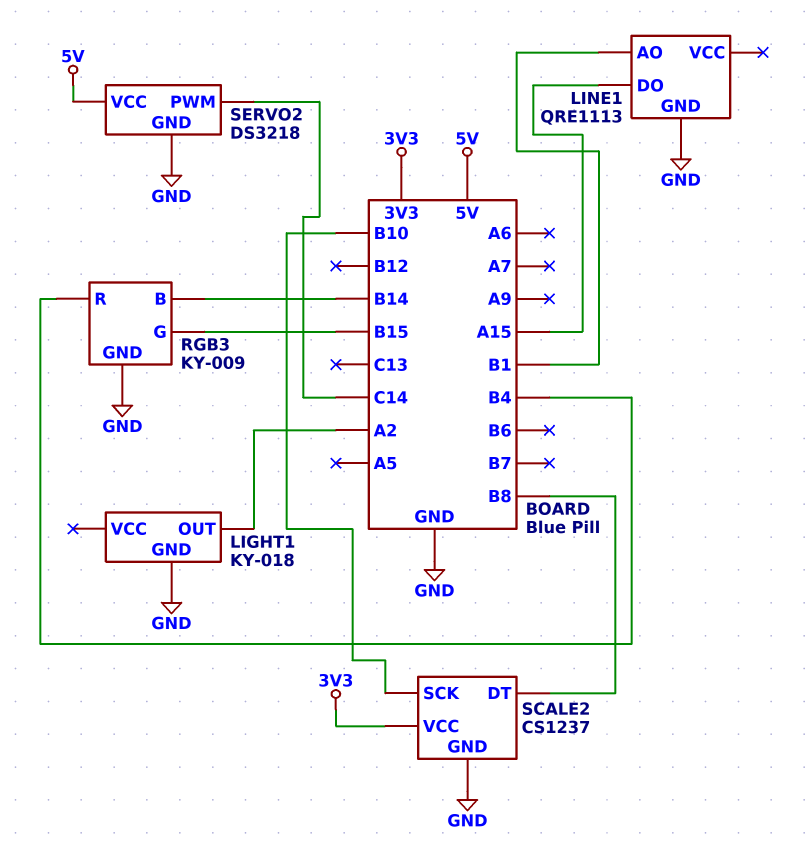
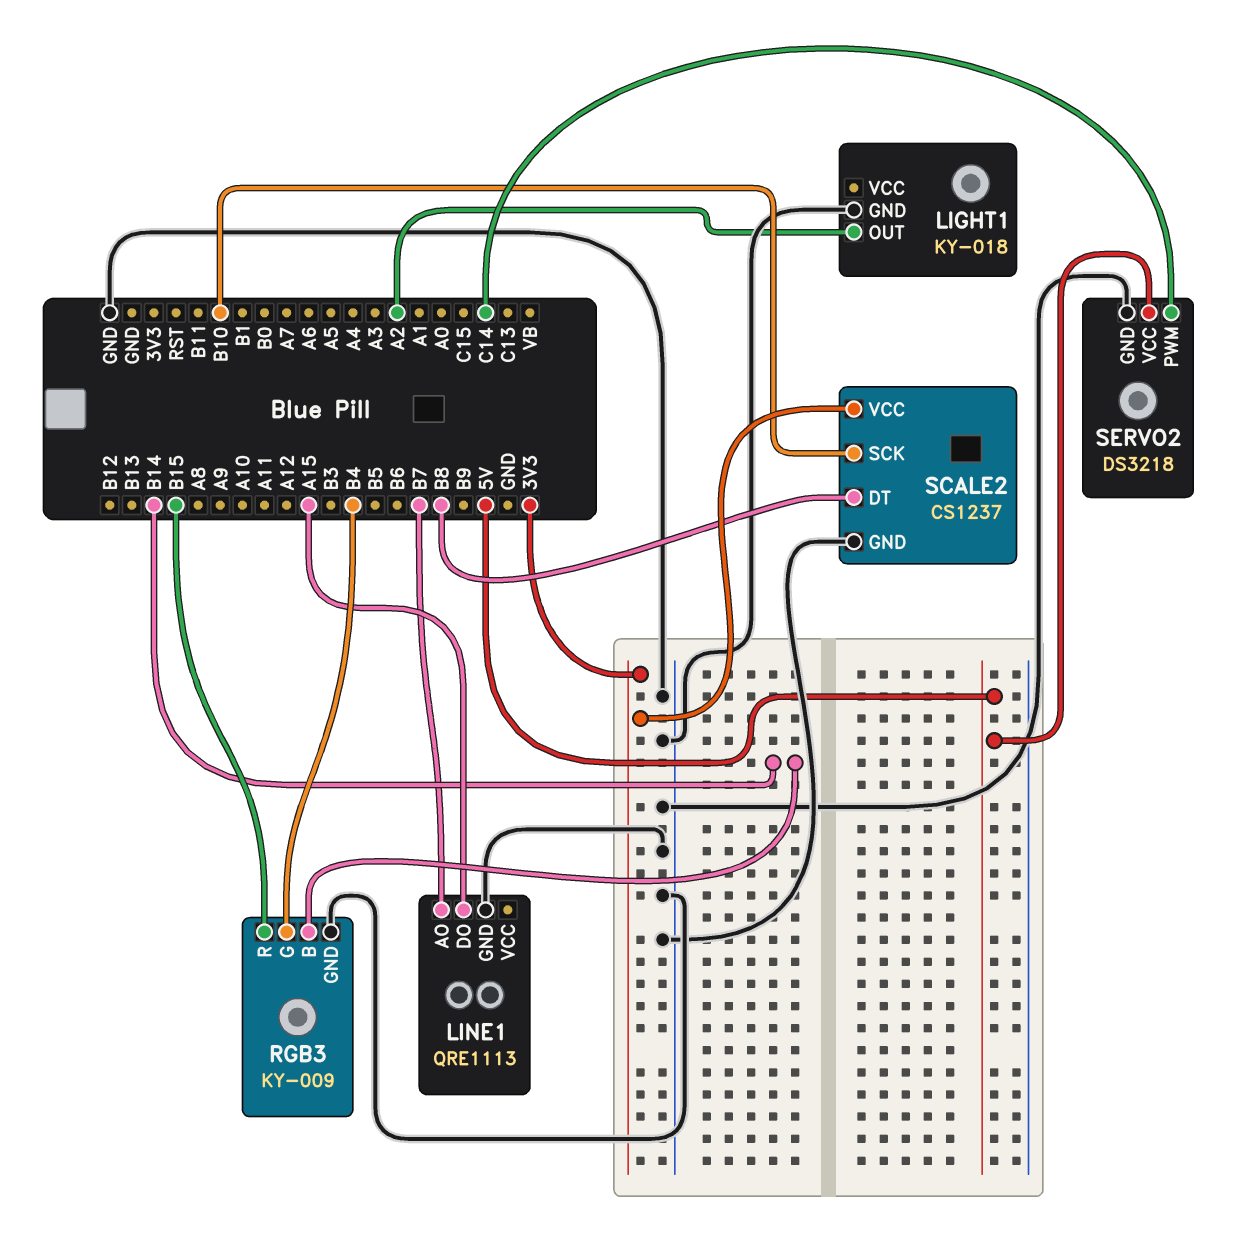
LINE1 pin AO: B1 -> B7
RGB3 pin G: B15 -> B4
RGB3 pin R: B4 -> B15

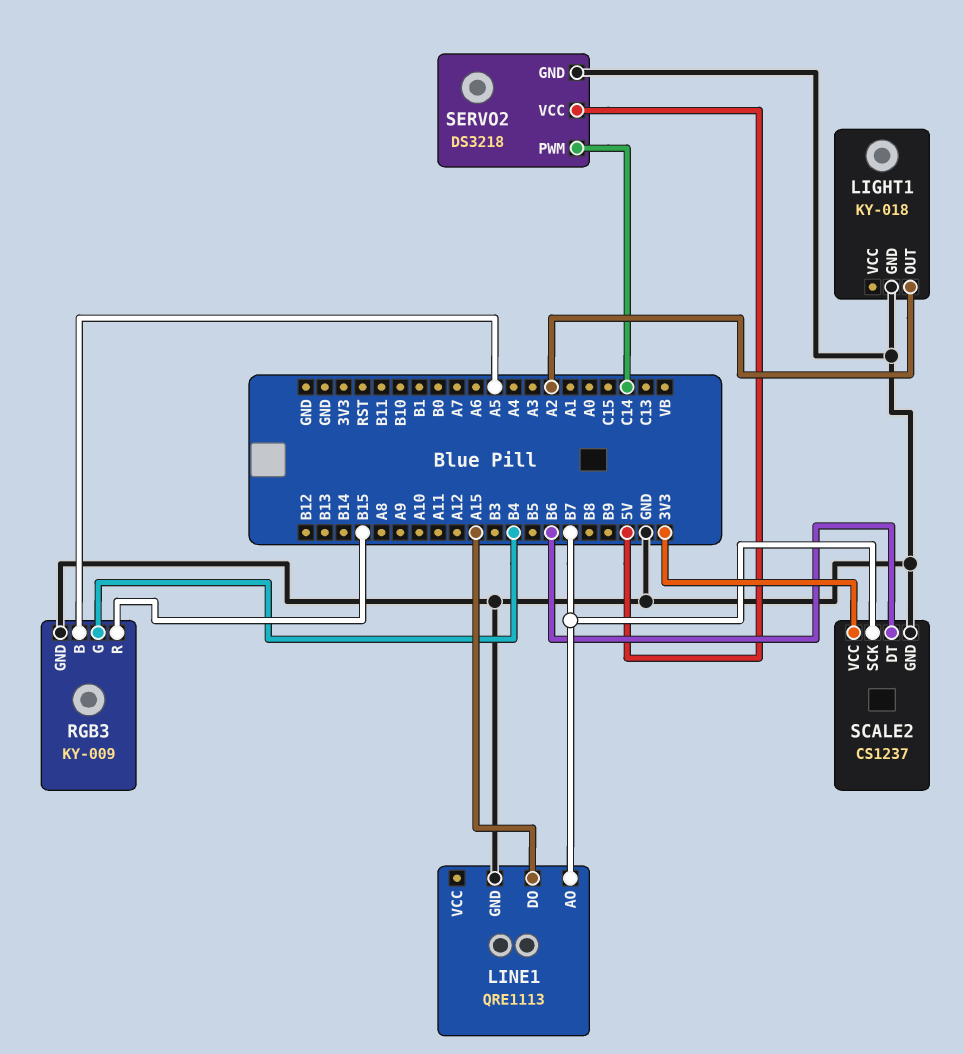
RGB3 pin B: B14 -> A5
SCALE2 pin DT: B8 -> B6
SCALE2 pin SCK: B10 -> B7

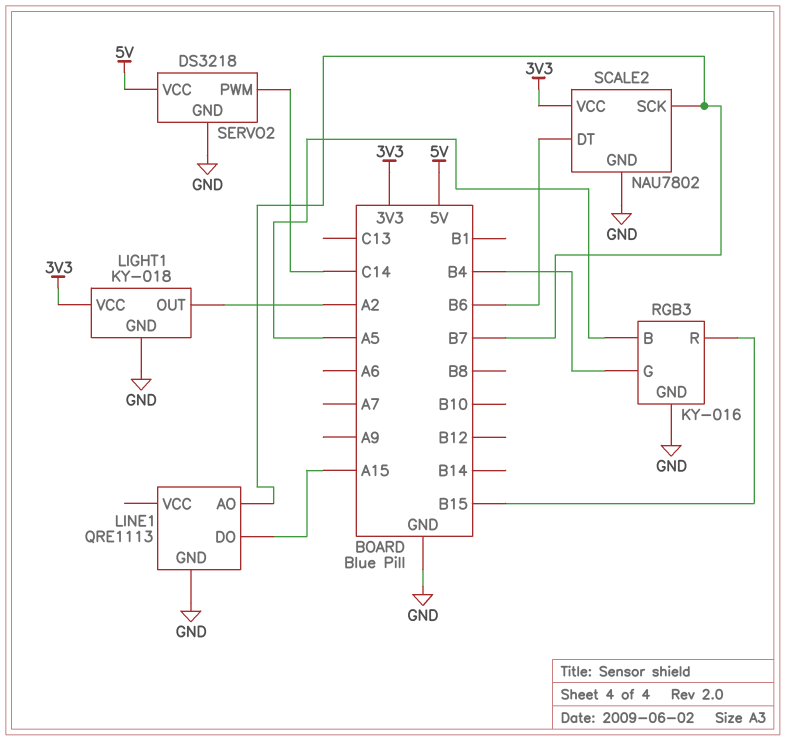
LIGHT1 pin VCC: none -> 3V3
RGB3: KY-009 -> KY-016
SCALE2: CS1237 -> NAU7802

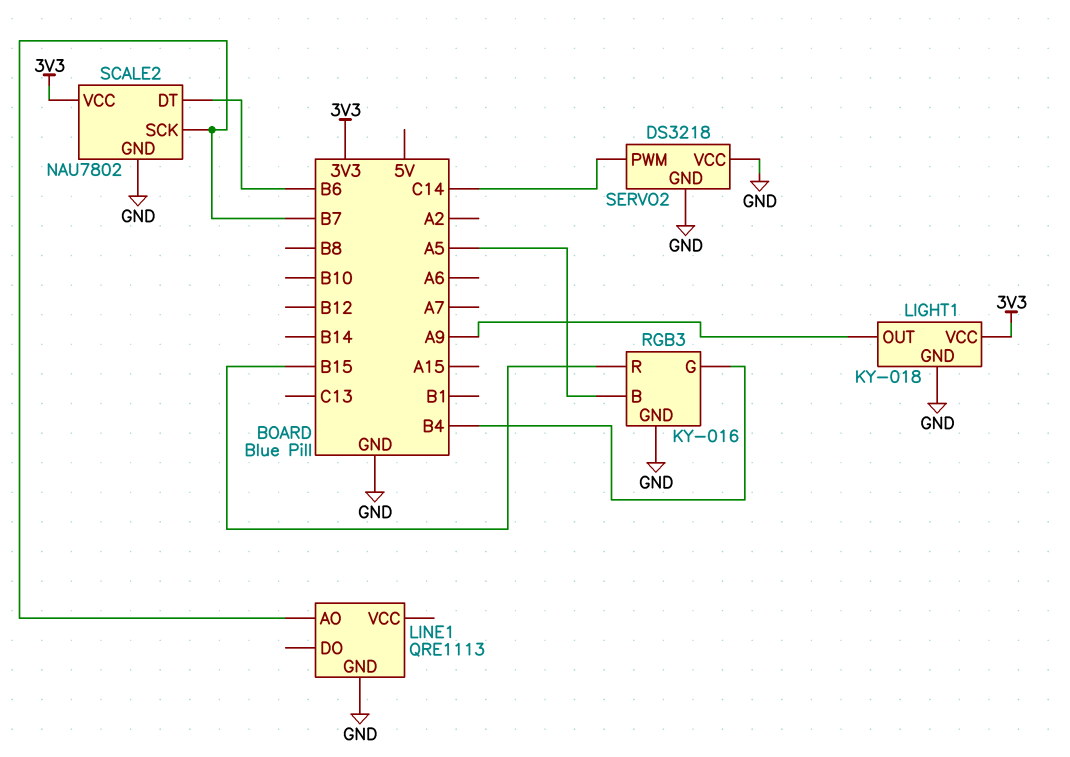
LIGHT1 pin OUT: A2 -> A9
LINE1 pin DO: A15 -> none
SERVO2 pin VCC: 5V -> GND

